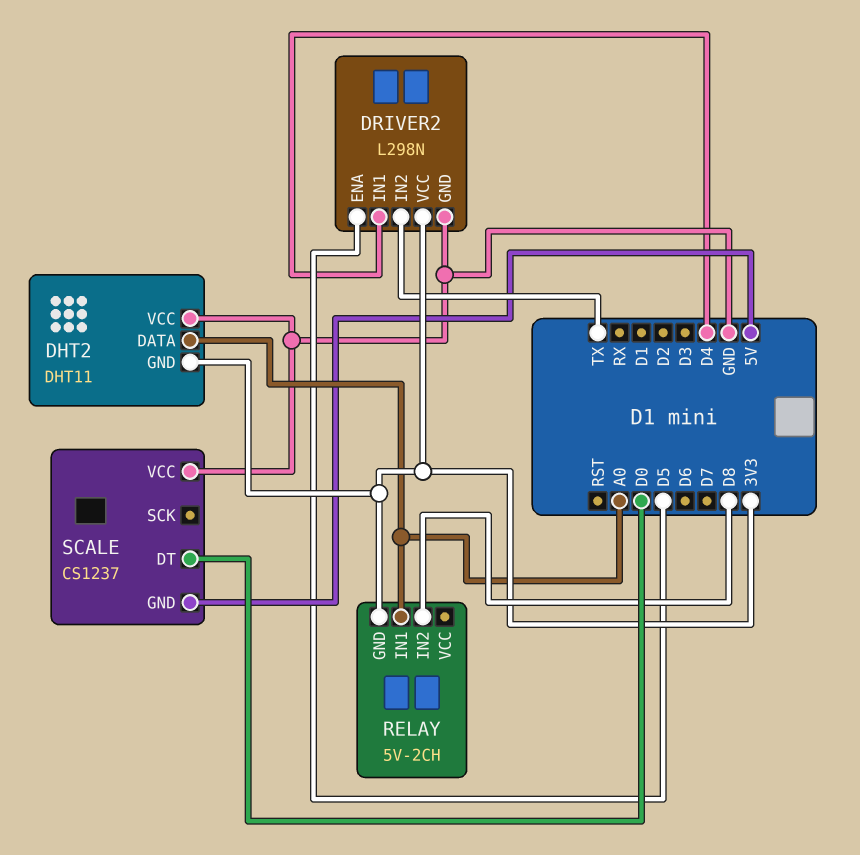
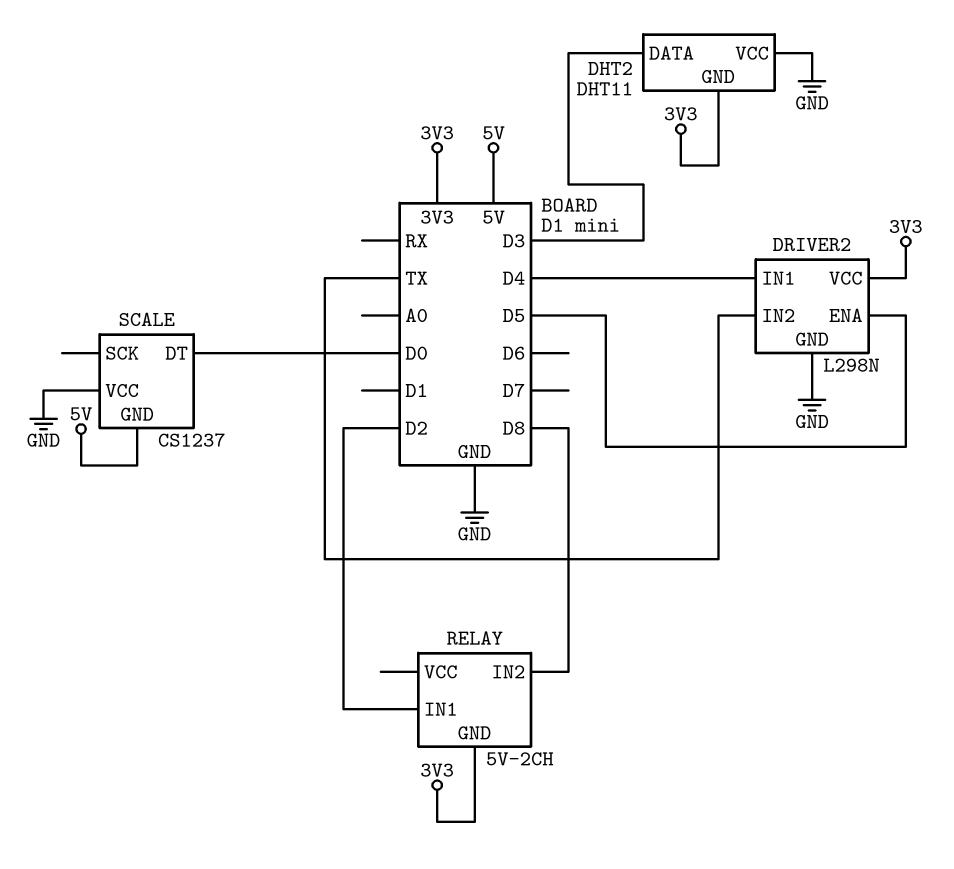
DHT2 pin DATA: A0 -> D3
RELAY pin IN1: A0 -> D2

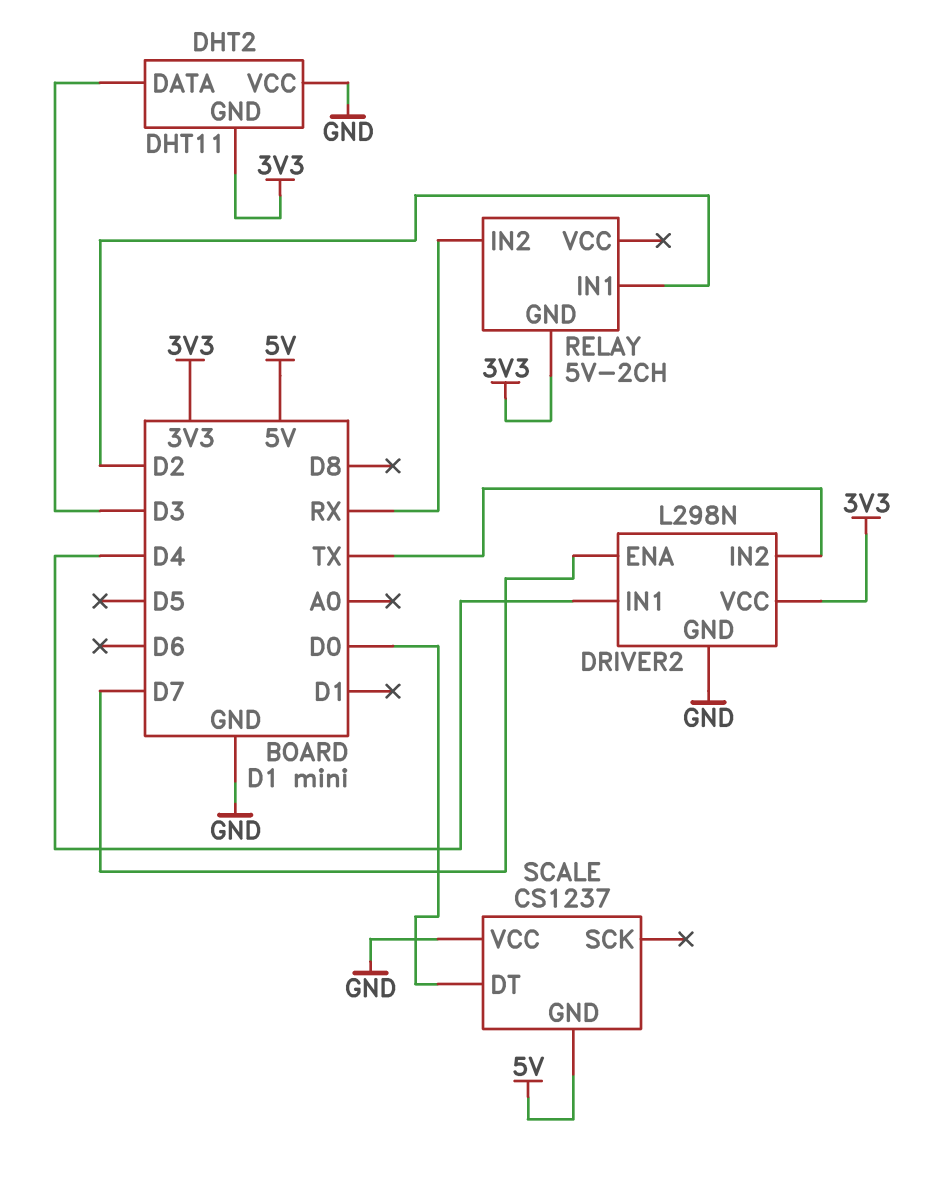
DRIVER2 pin ENA: D5 -> D7
RELAY pin IN2: D8 -> RX

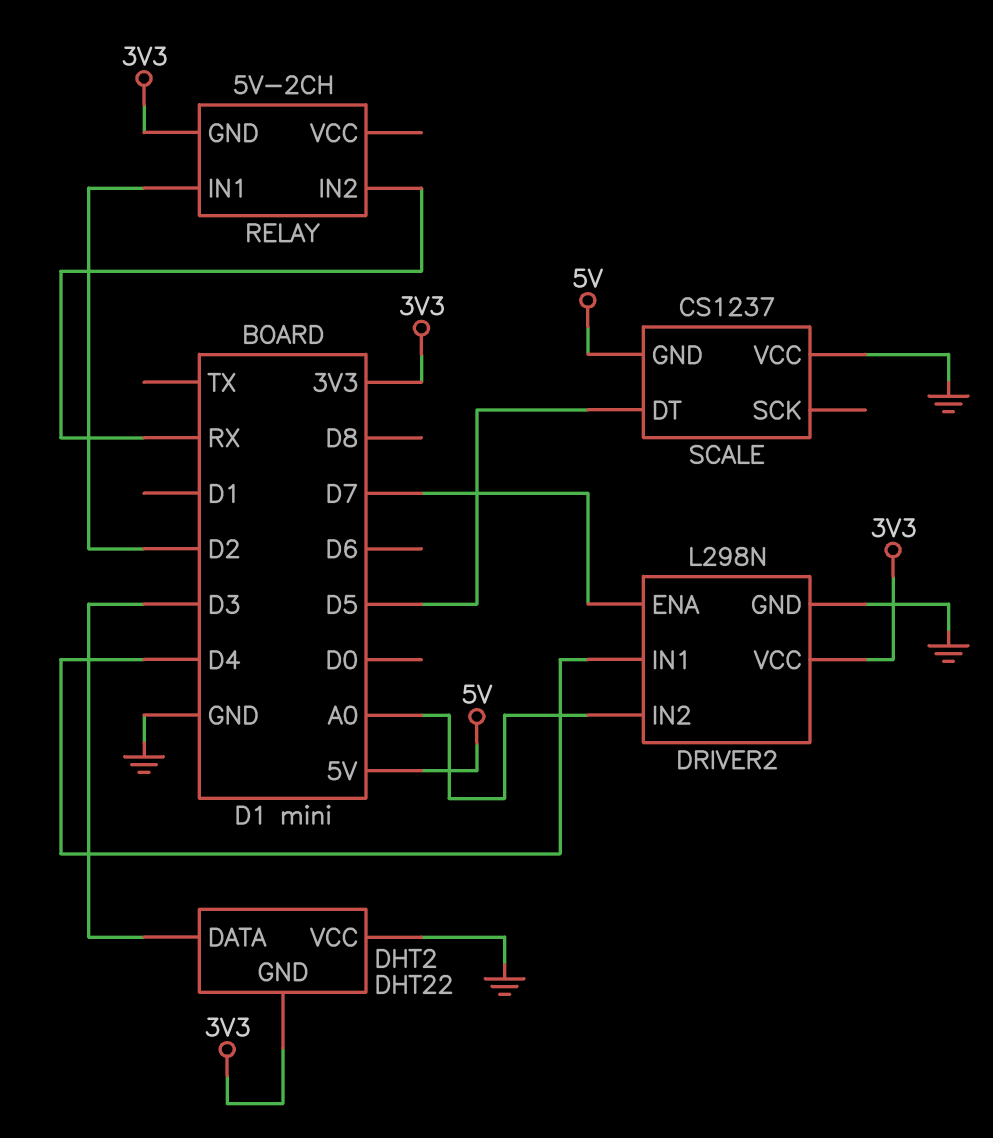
DHT2: DHT11 -> DHT22
DRIVER2 pin IN2: TX -> A0
SCALE pin DT: D0 -> D5

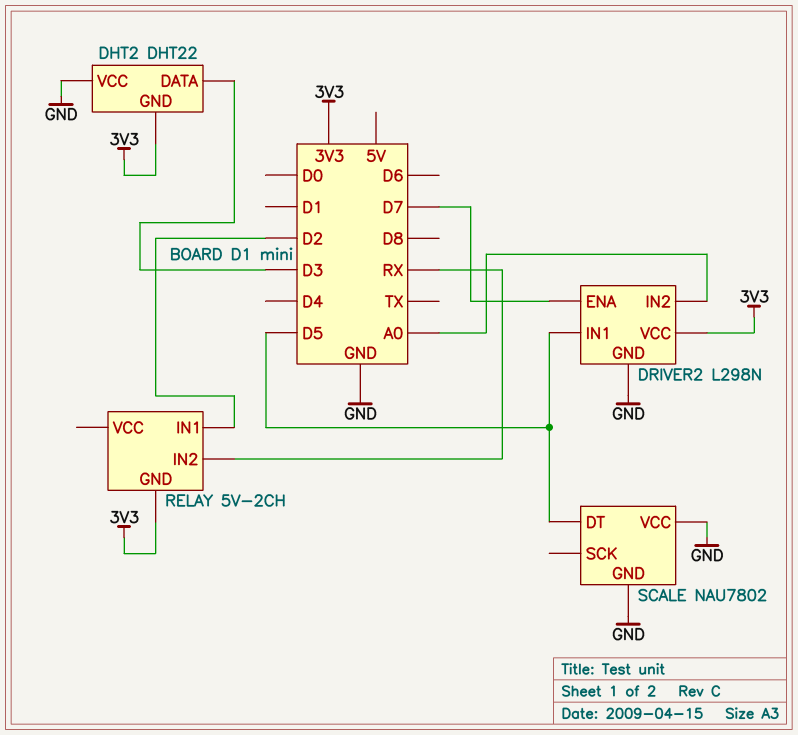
DRIVER2 pin IN1: D4 -> D5
SCALE: CS1237 -> NAU7802
SCALE pin GND: 5V -> GND

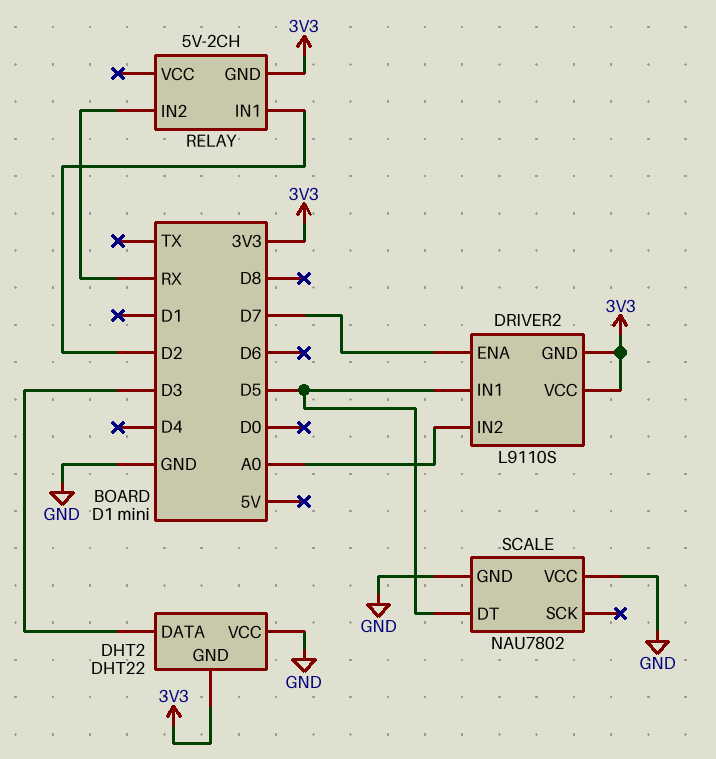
DRIVER2: L298N -> L9110S
DRIVER2 pin GND: GND -> 3V3

